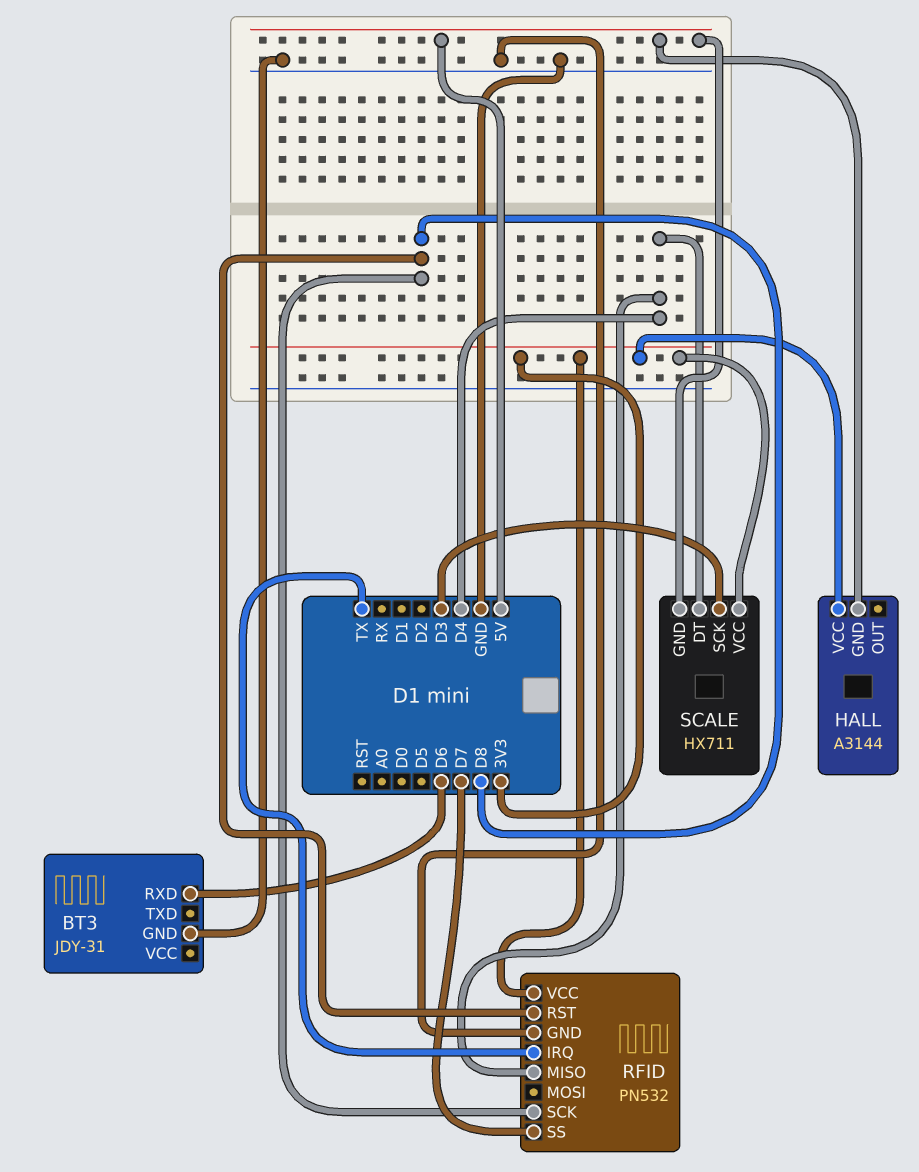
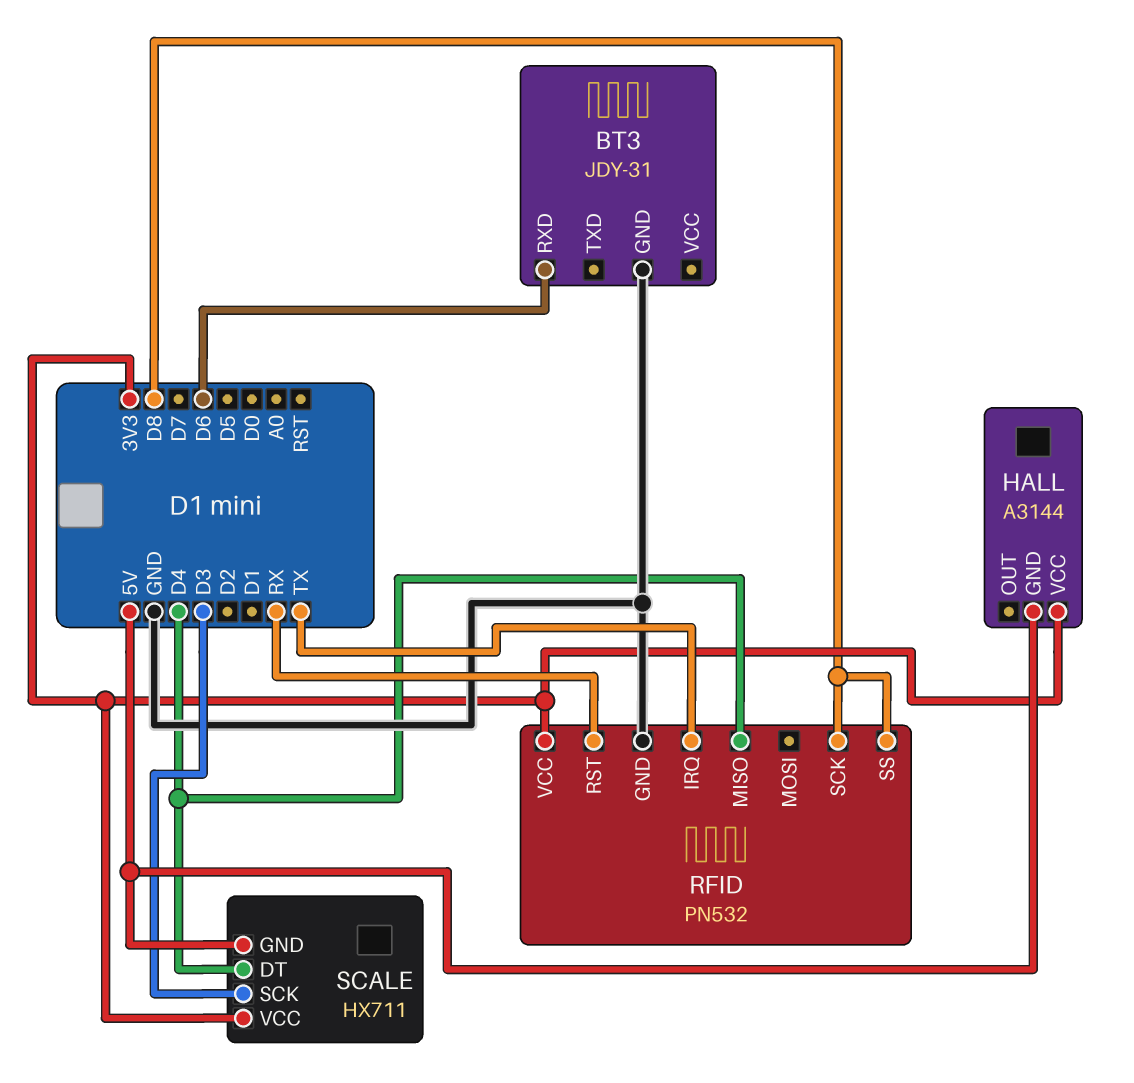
RFID pin RST: D8 -> RX
RFID pin SS: D7 -> D8

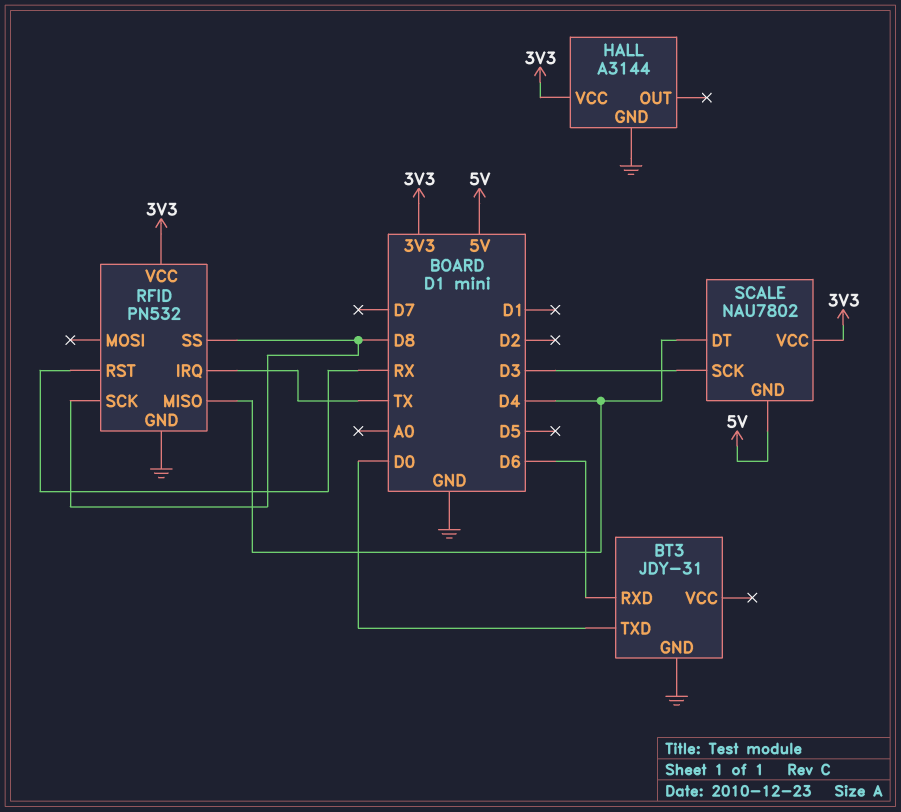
BT3 pin TXD: none -> D0
HALL pin GND: 5V -> GND
SCALE: HX711 -> NAU7802

